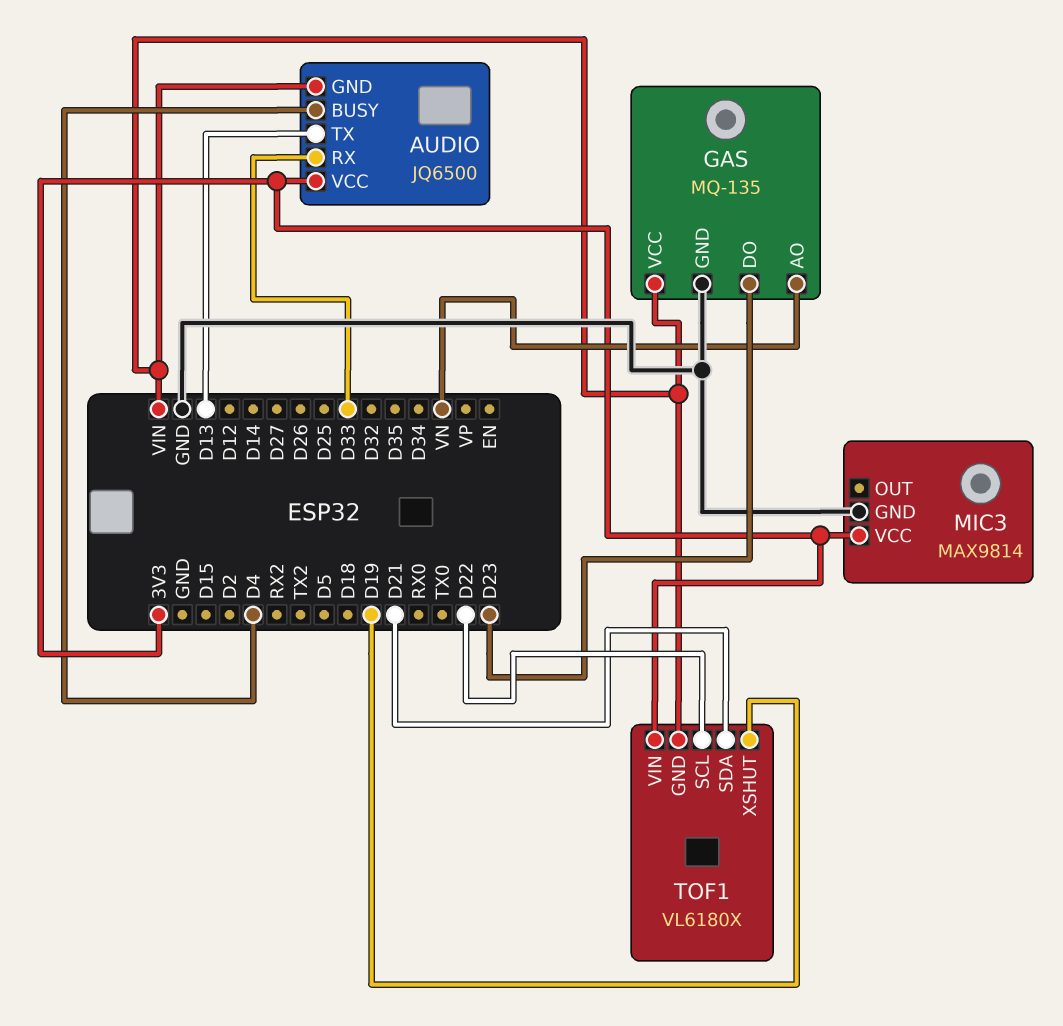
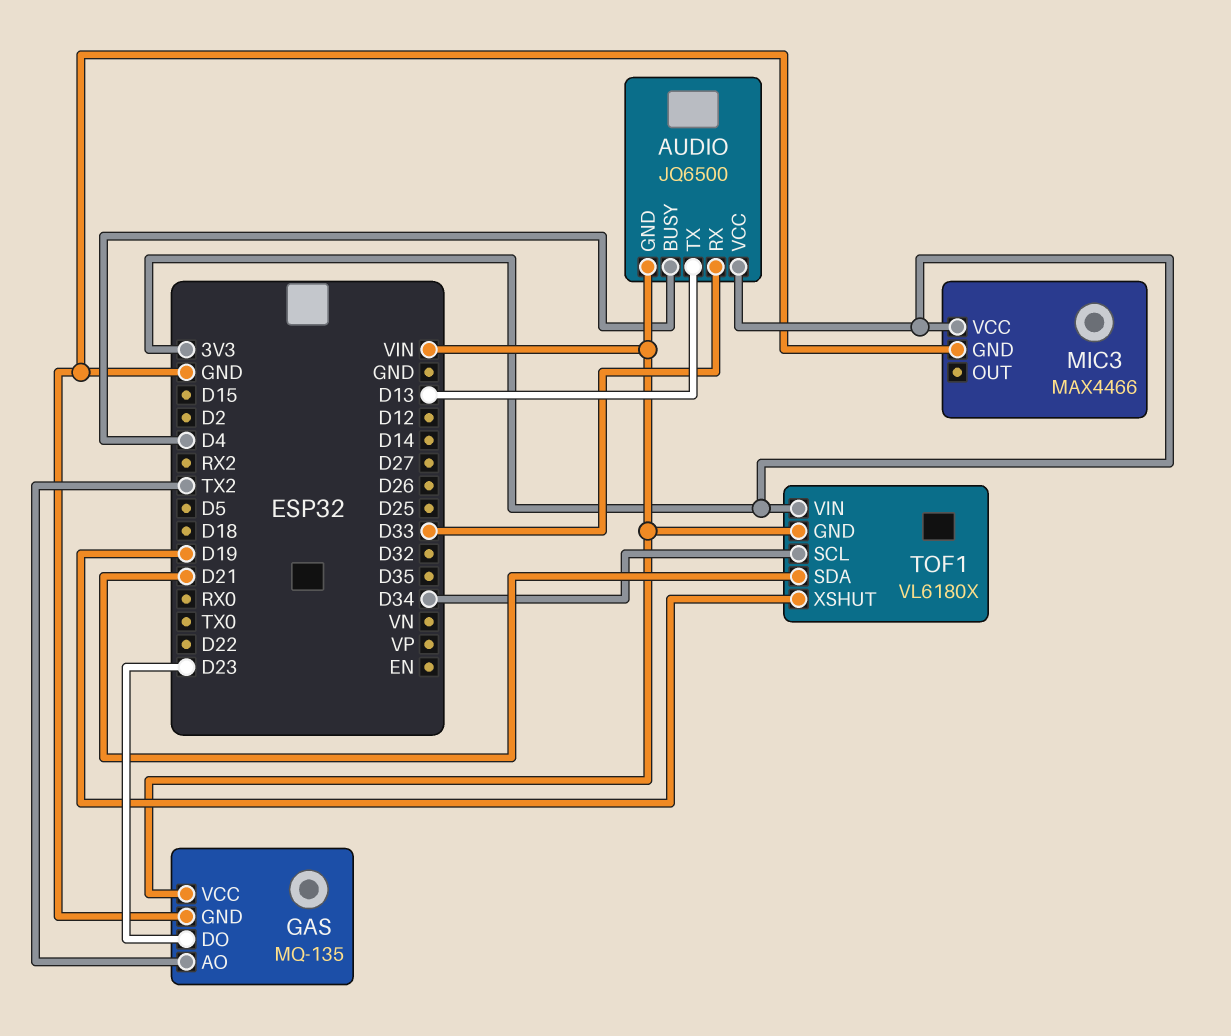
GAS pin AO: VN -> TX2
MIC3: MAX9814 -> MAX4466
TOF1 pin SCL: D22 -> D34

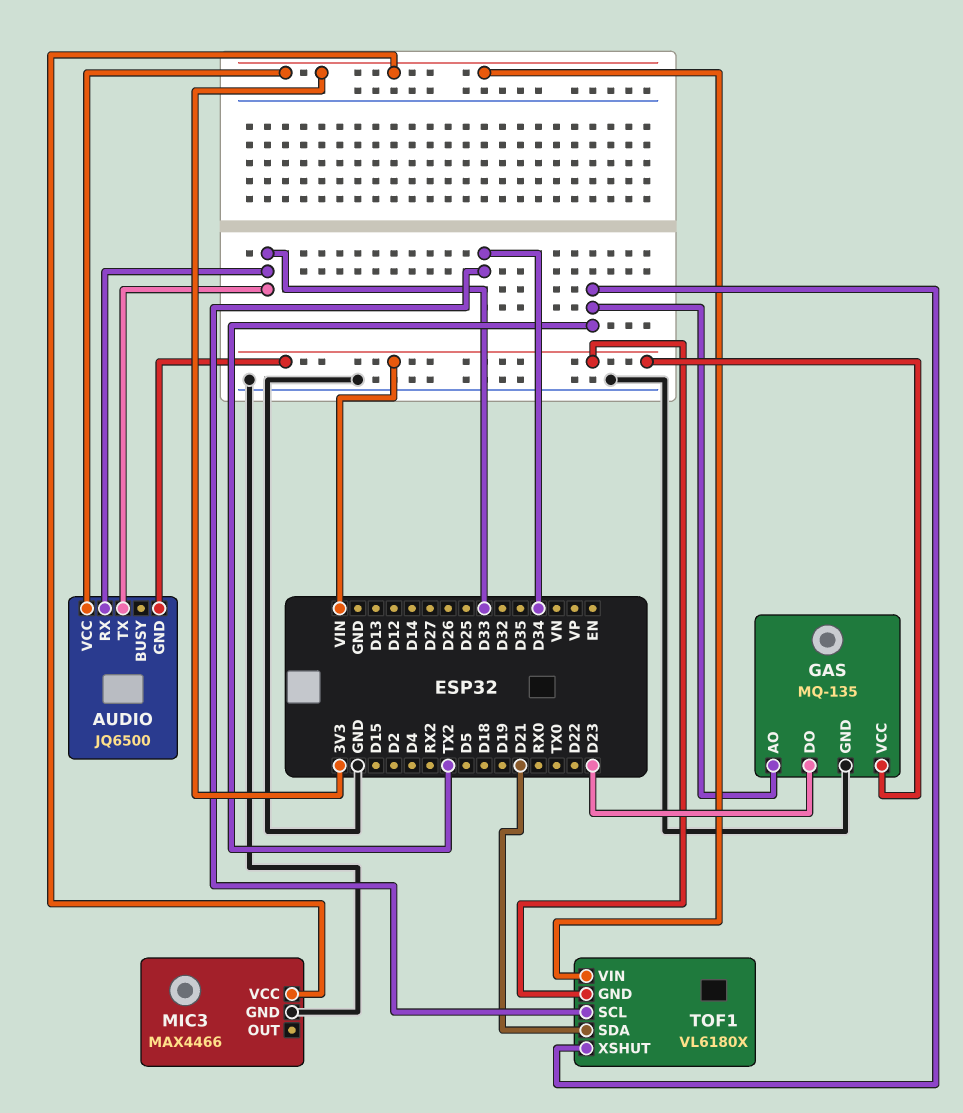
AUDIO pin BUSY: D4 -> none
AUDIO pin TX: D13 -> D33
TOF1 pin XSHUT: D19 -> TX2

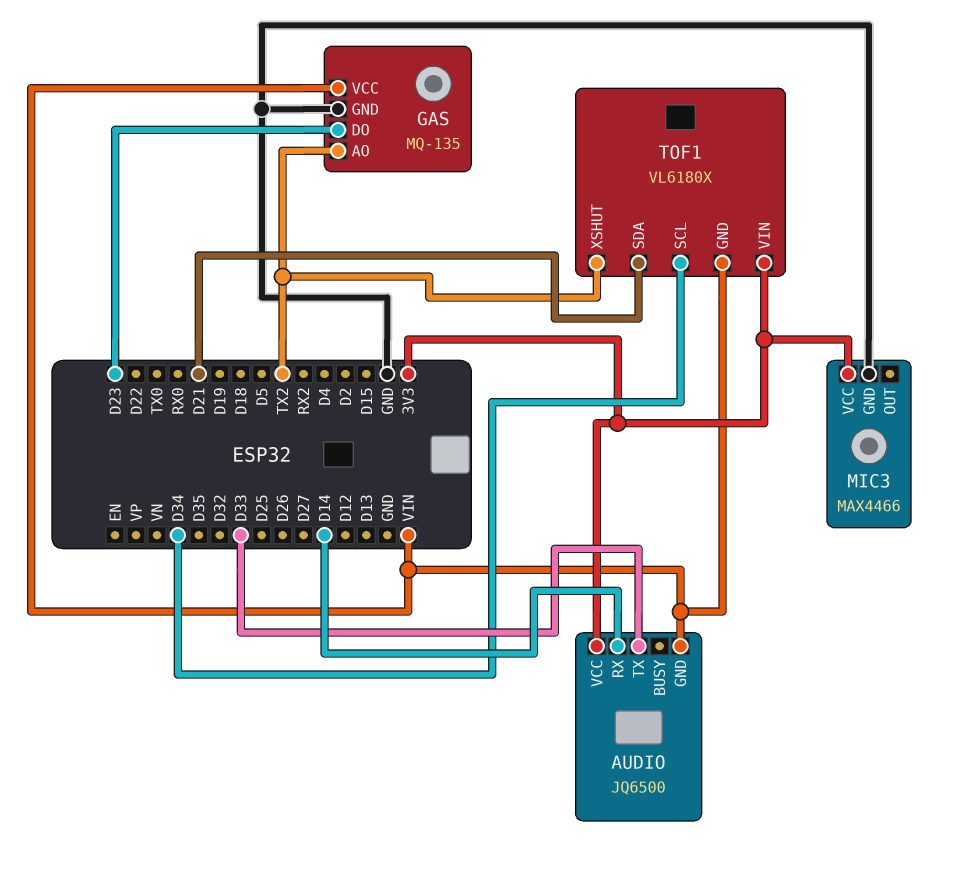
AUDIO pin RX: D33 -> D14

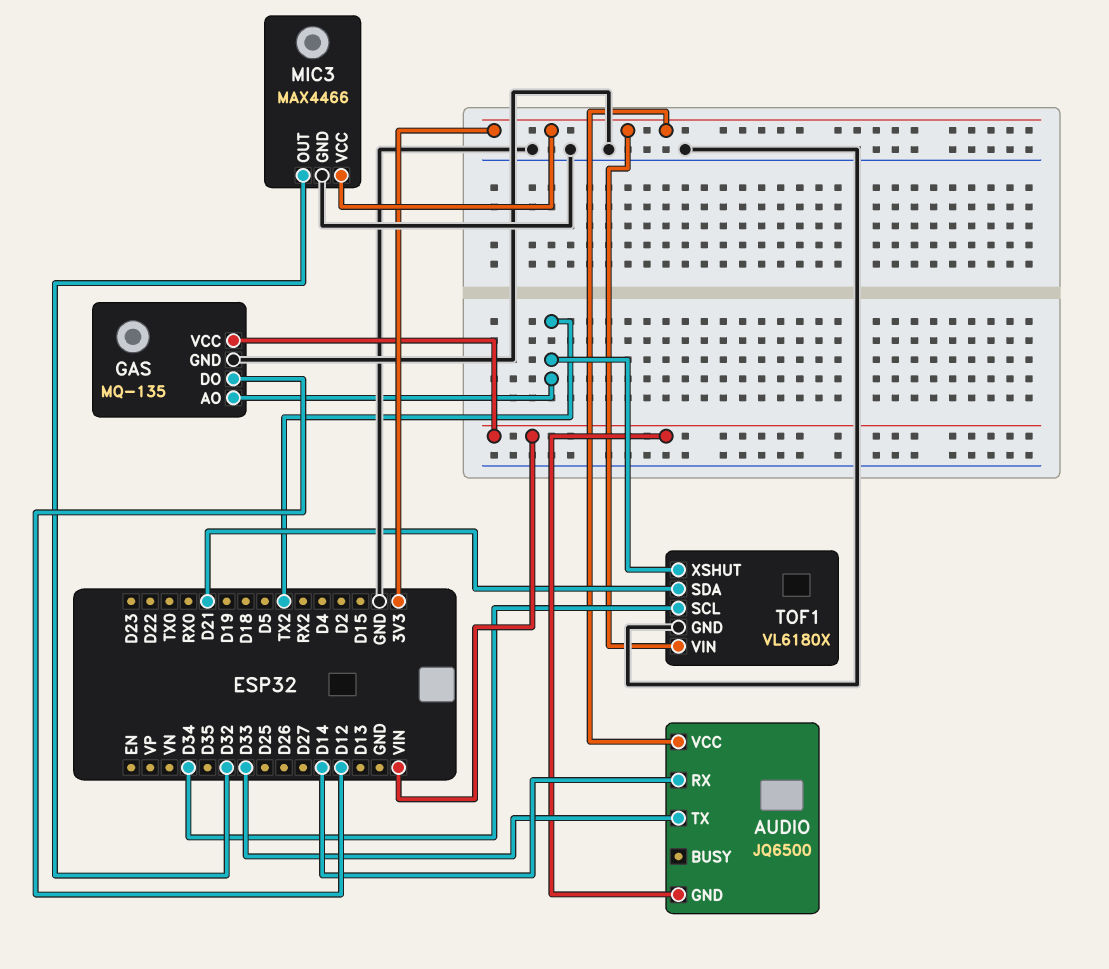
GAS pin DO: D23 -> D12
MIC3 pin OUT: none -> D32
TOF1 pin GND: VIN -> GND

